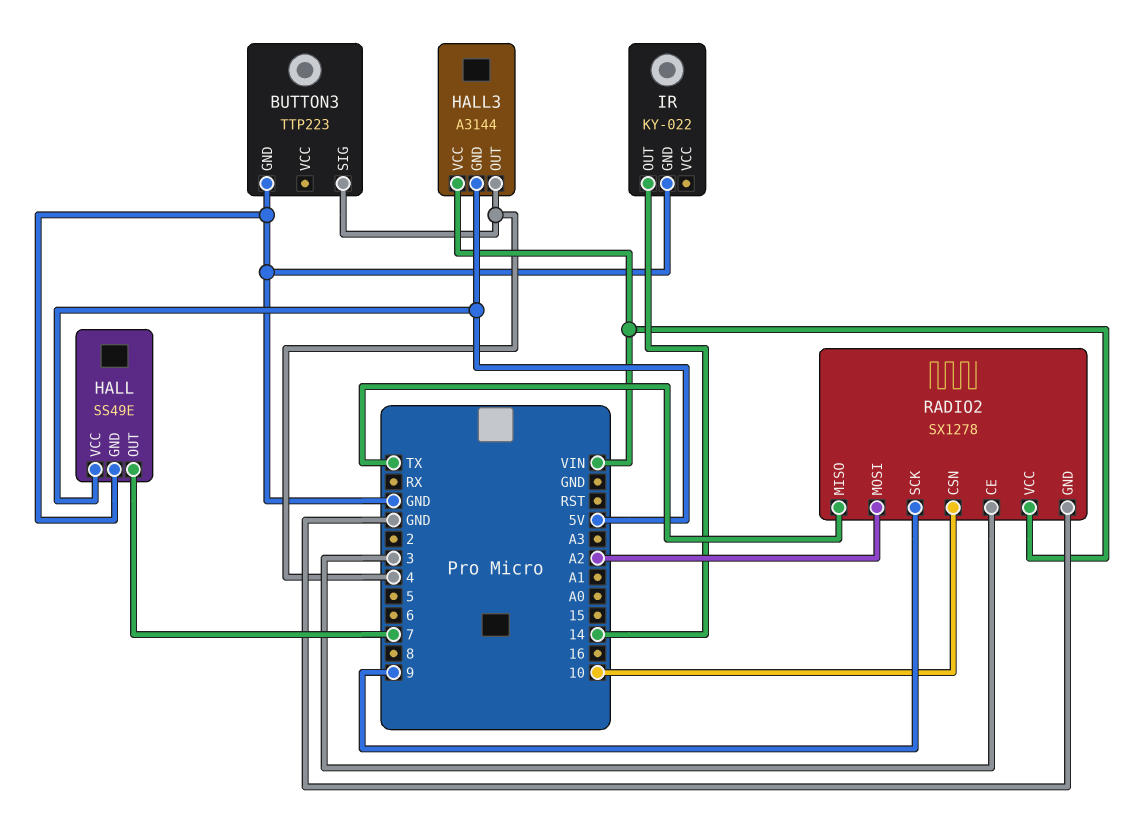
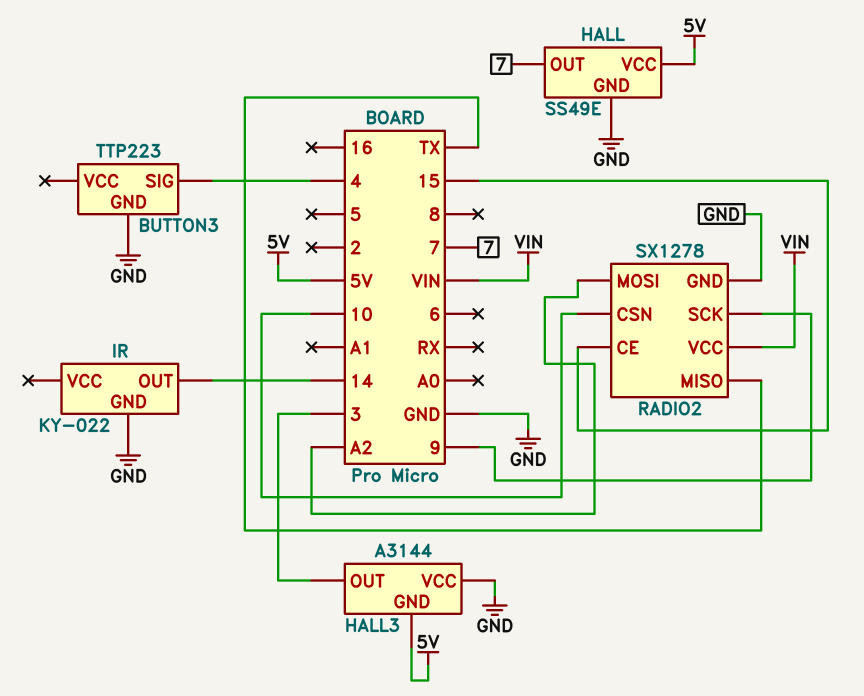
HALL3 pin OUT: 4 -> 3
HALL3 pin VCC: VIN -> GND
RADIO2 pin CE: 3 -> 15

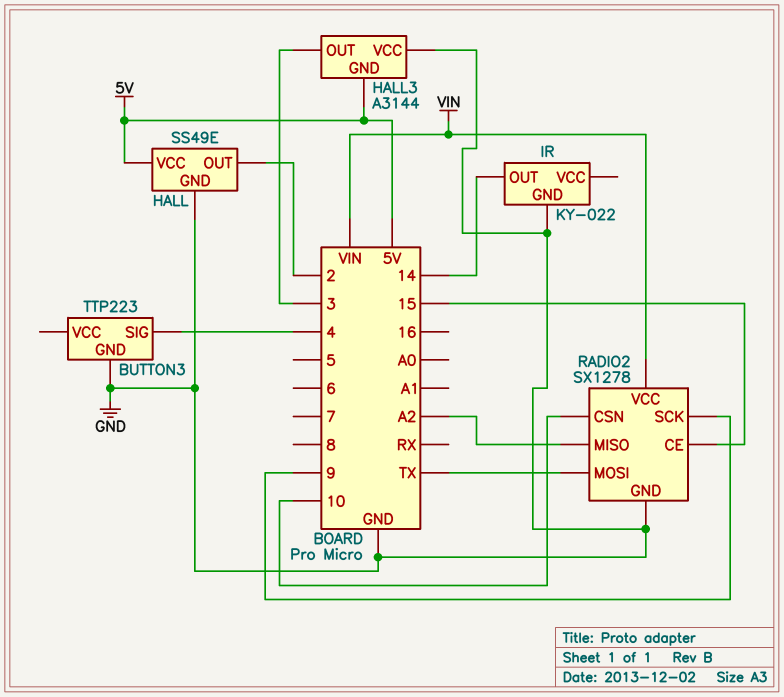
HALL pin OUT: 7 -> 2
RADIO2 pin MISO: TX -> A2
RADIO2 pin MOSI: A2 -> TX

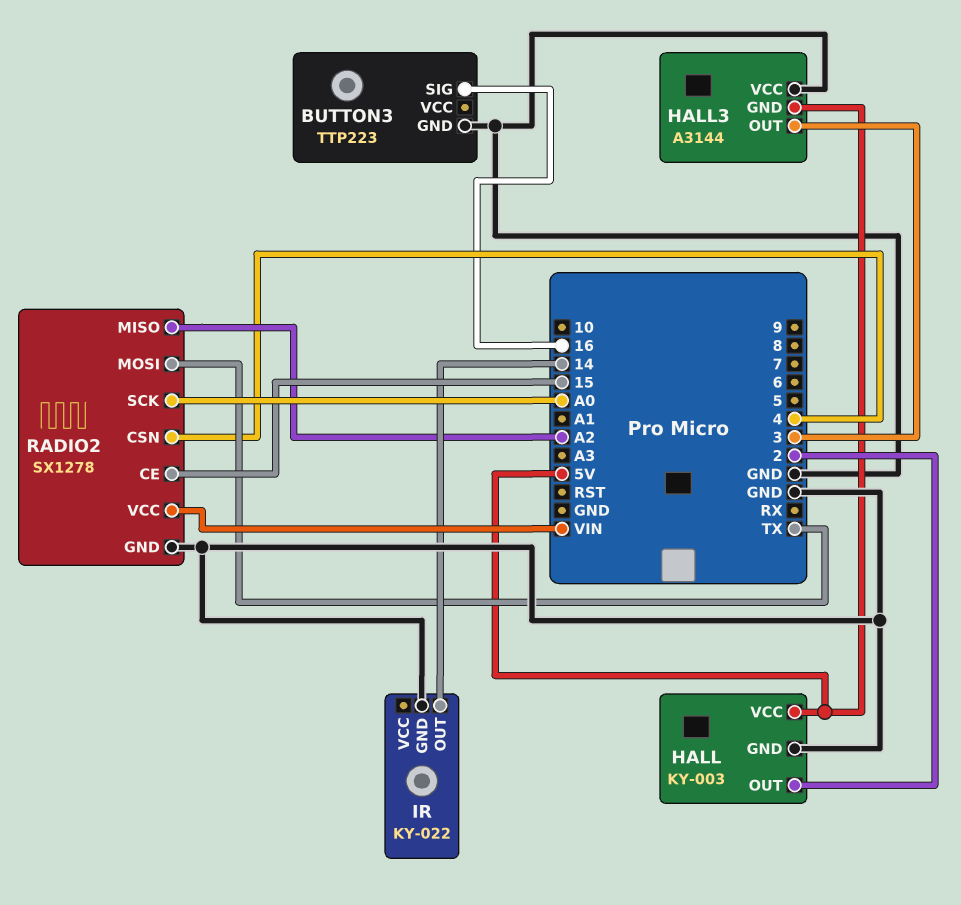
BUTTON3 pin SIG: 4 -> 16
HALL: SS49E -> KY-003
RADIO2 pin CSN: 10 -> 4
RADIO2 pin SCK: 9 -> A0

